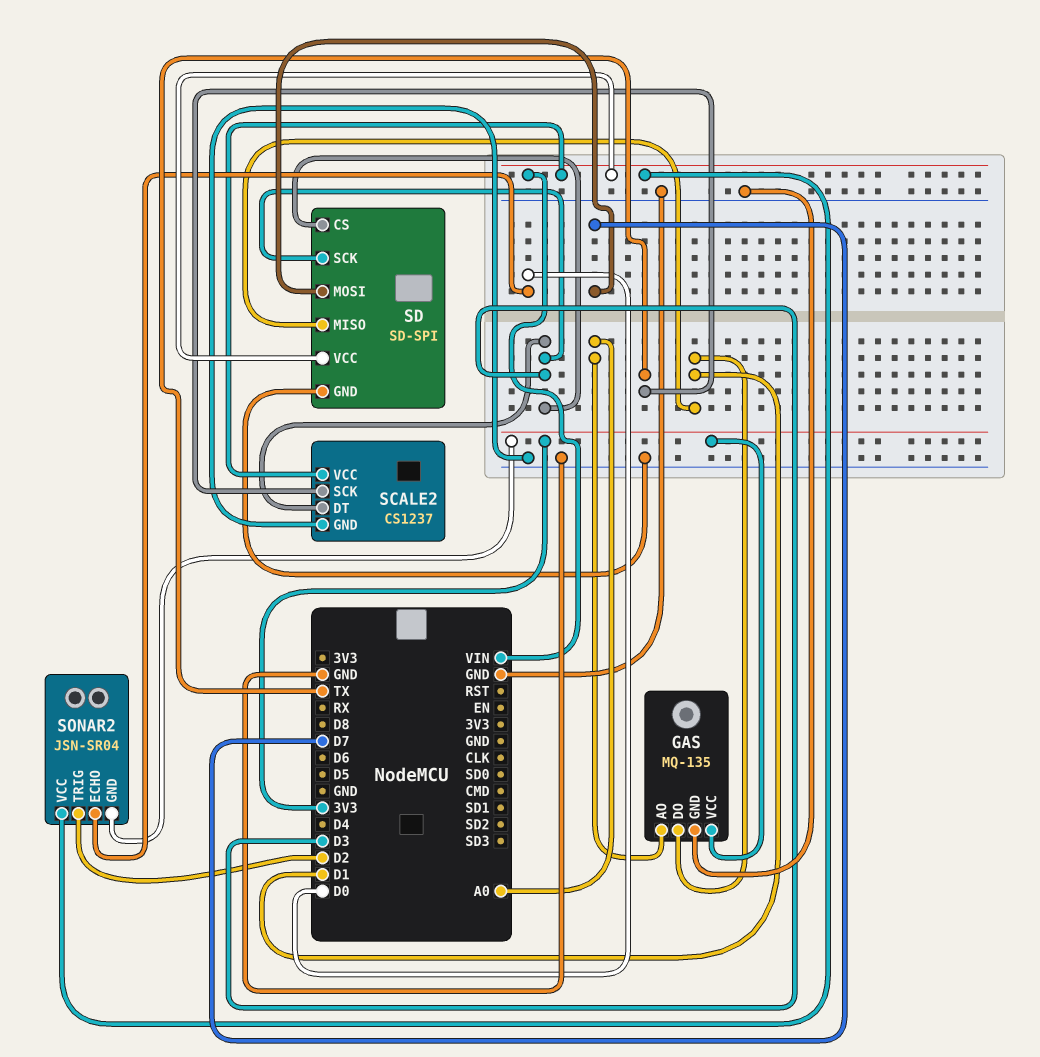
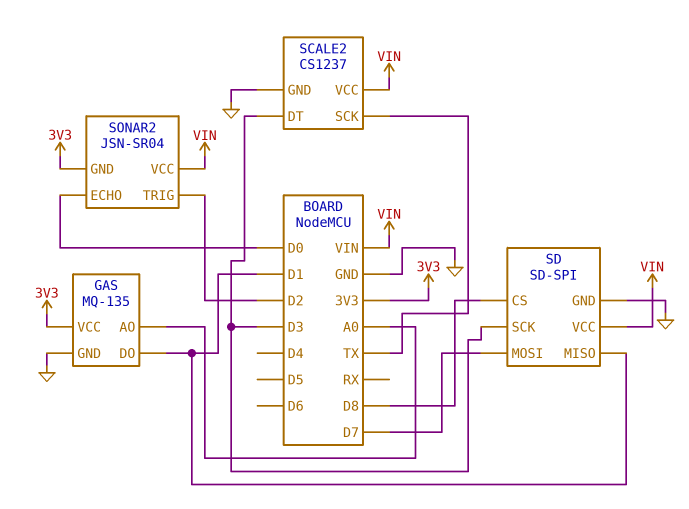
SD pin CS: D3 -> D8

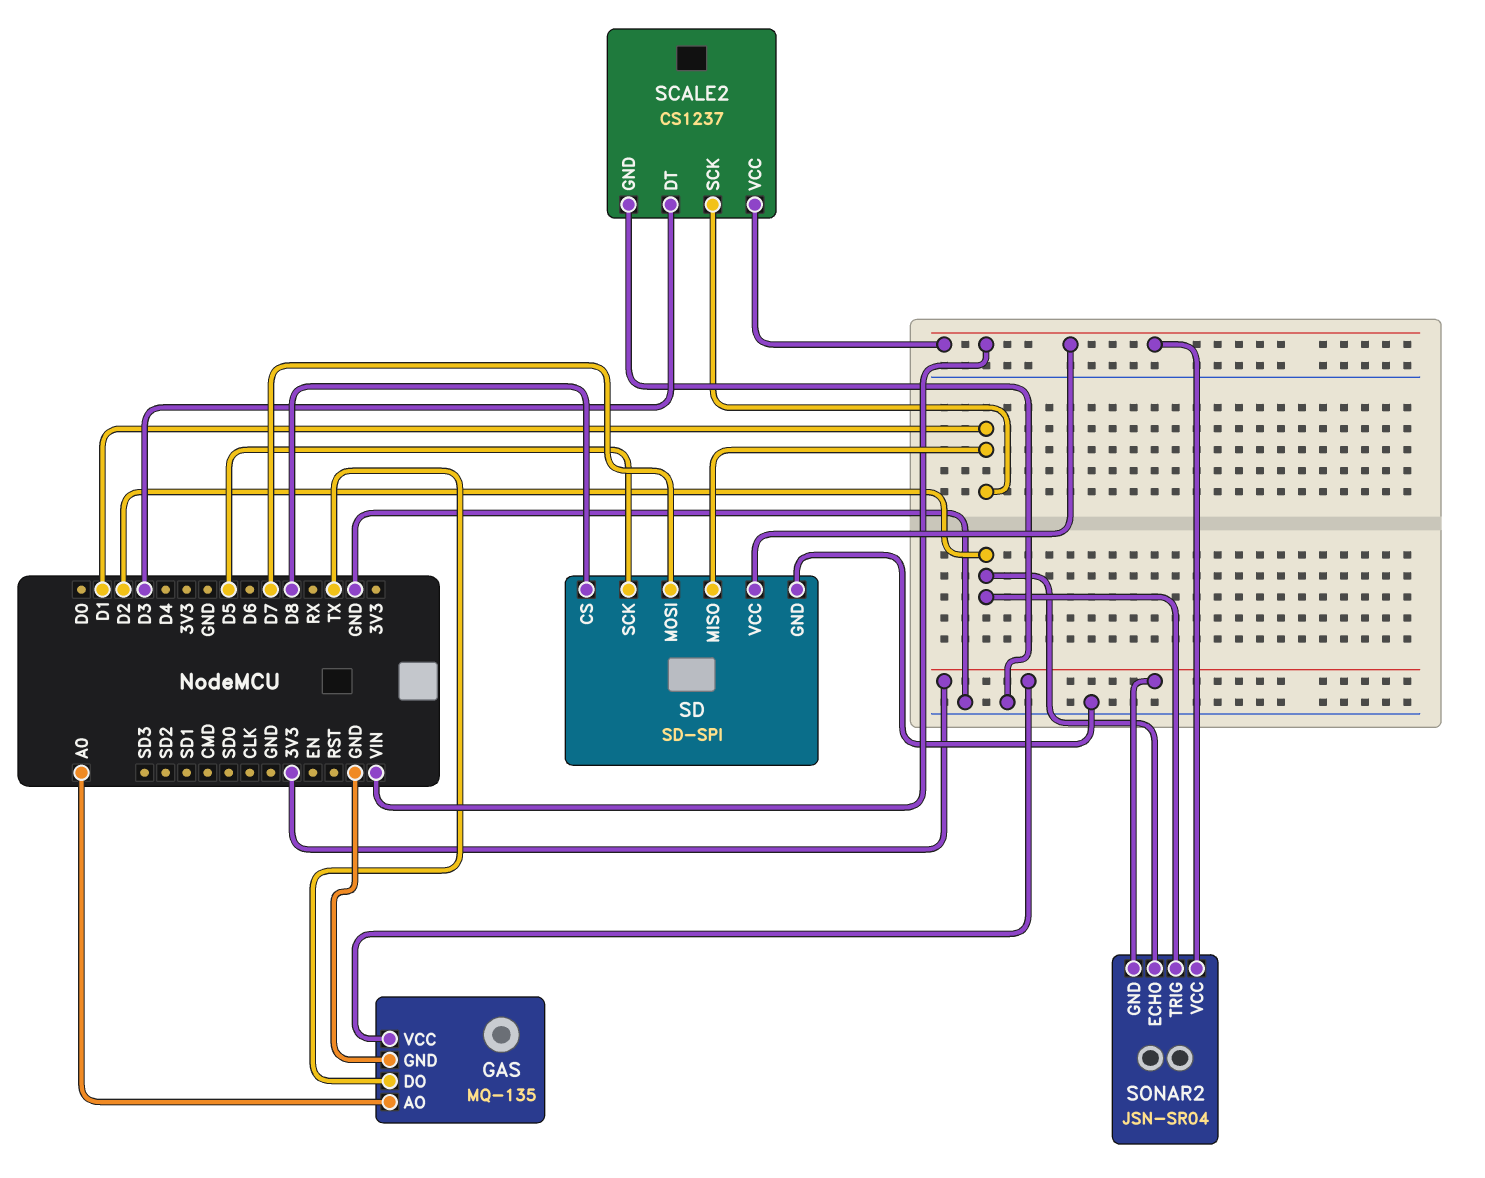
GAS pin DO: D1 -> TX
SCALE2 pin SCK: TX -> D1
SD pin SCK: D3 -> D5
SONAR2 pin ECHO: D0 -> D2

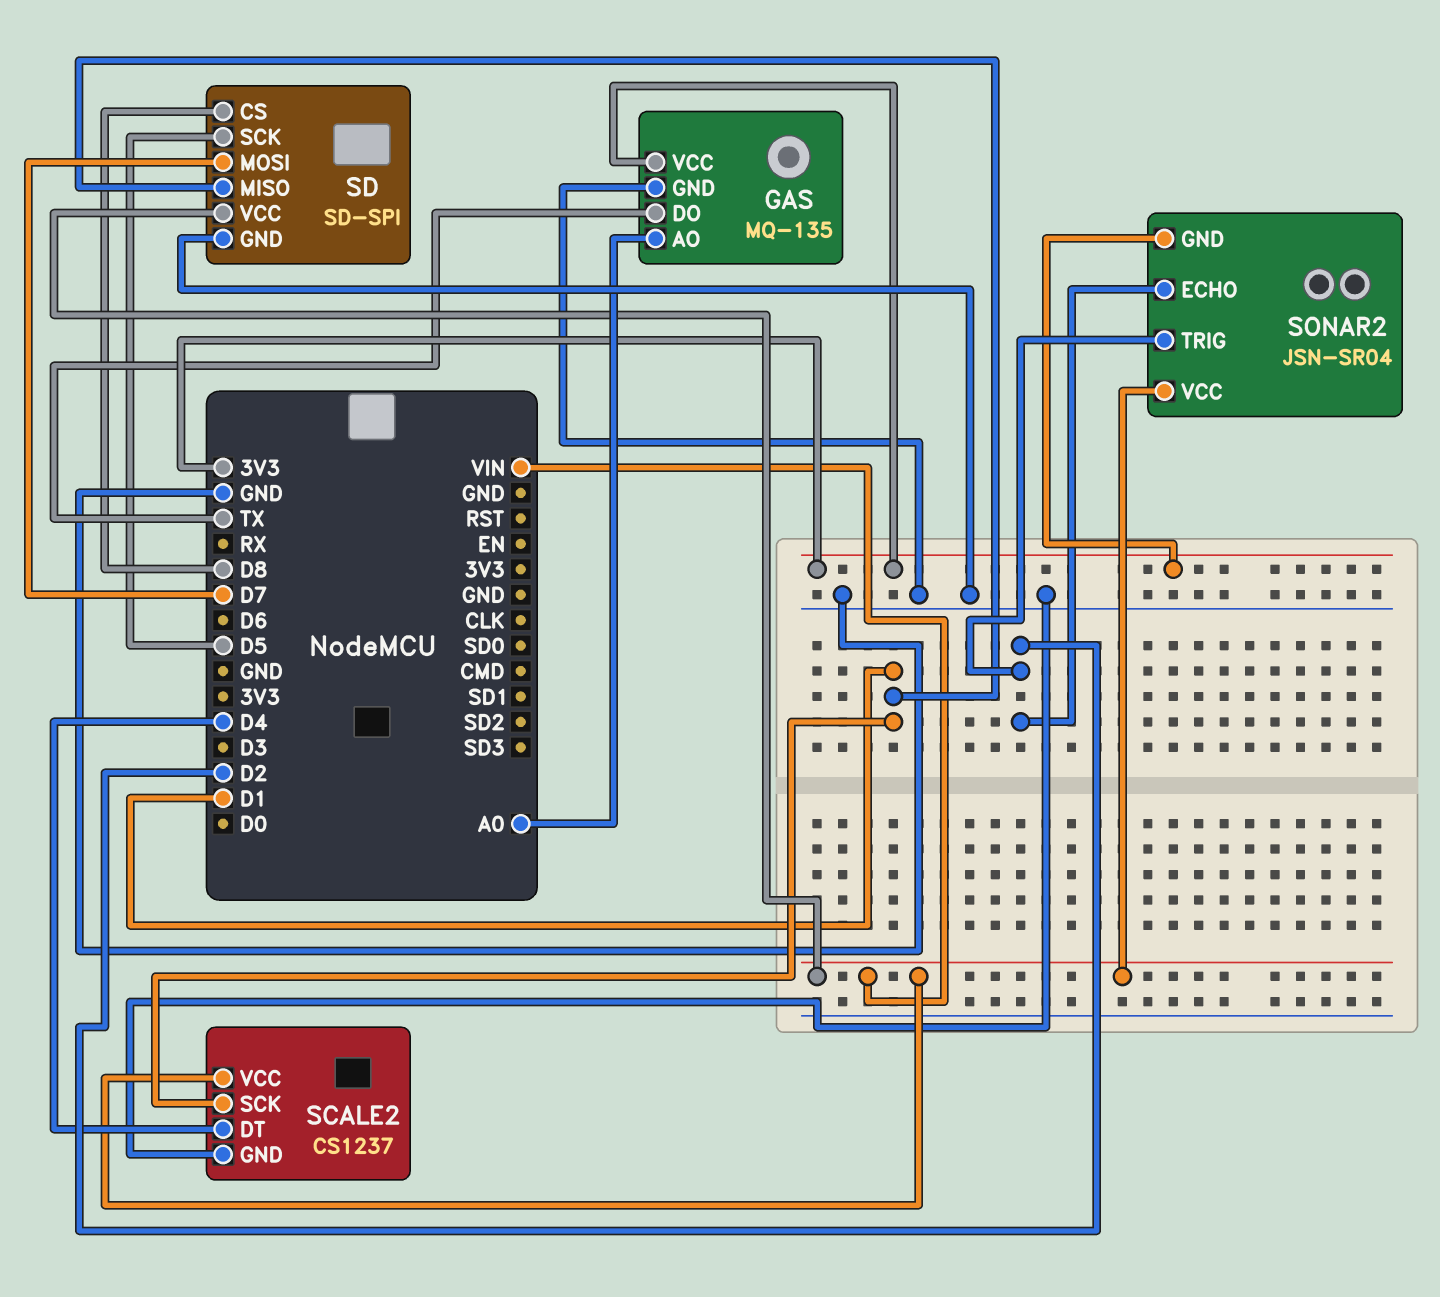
SCALE2 pin DT: D3 -> D4

